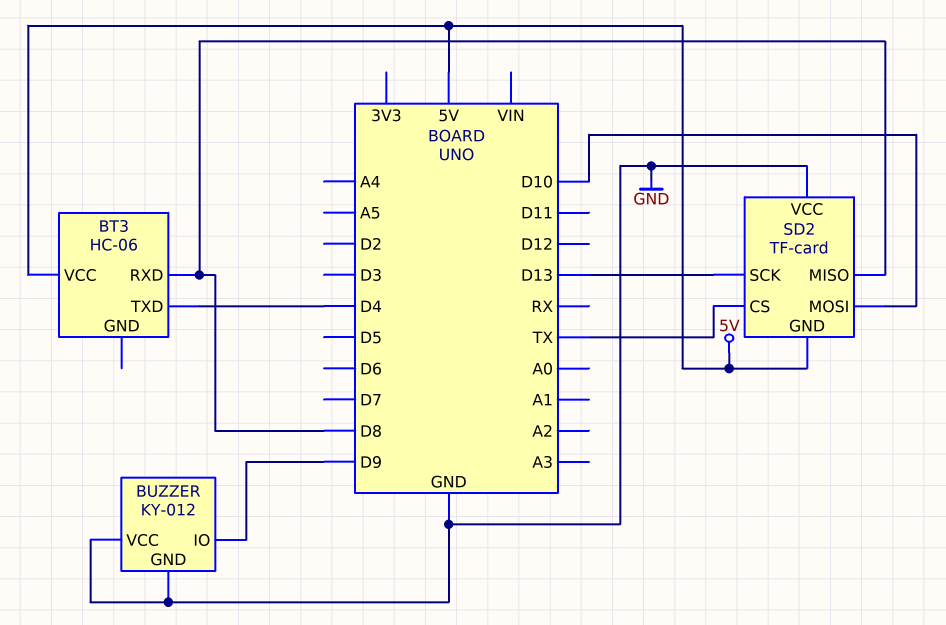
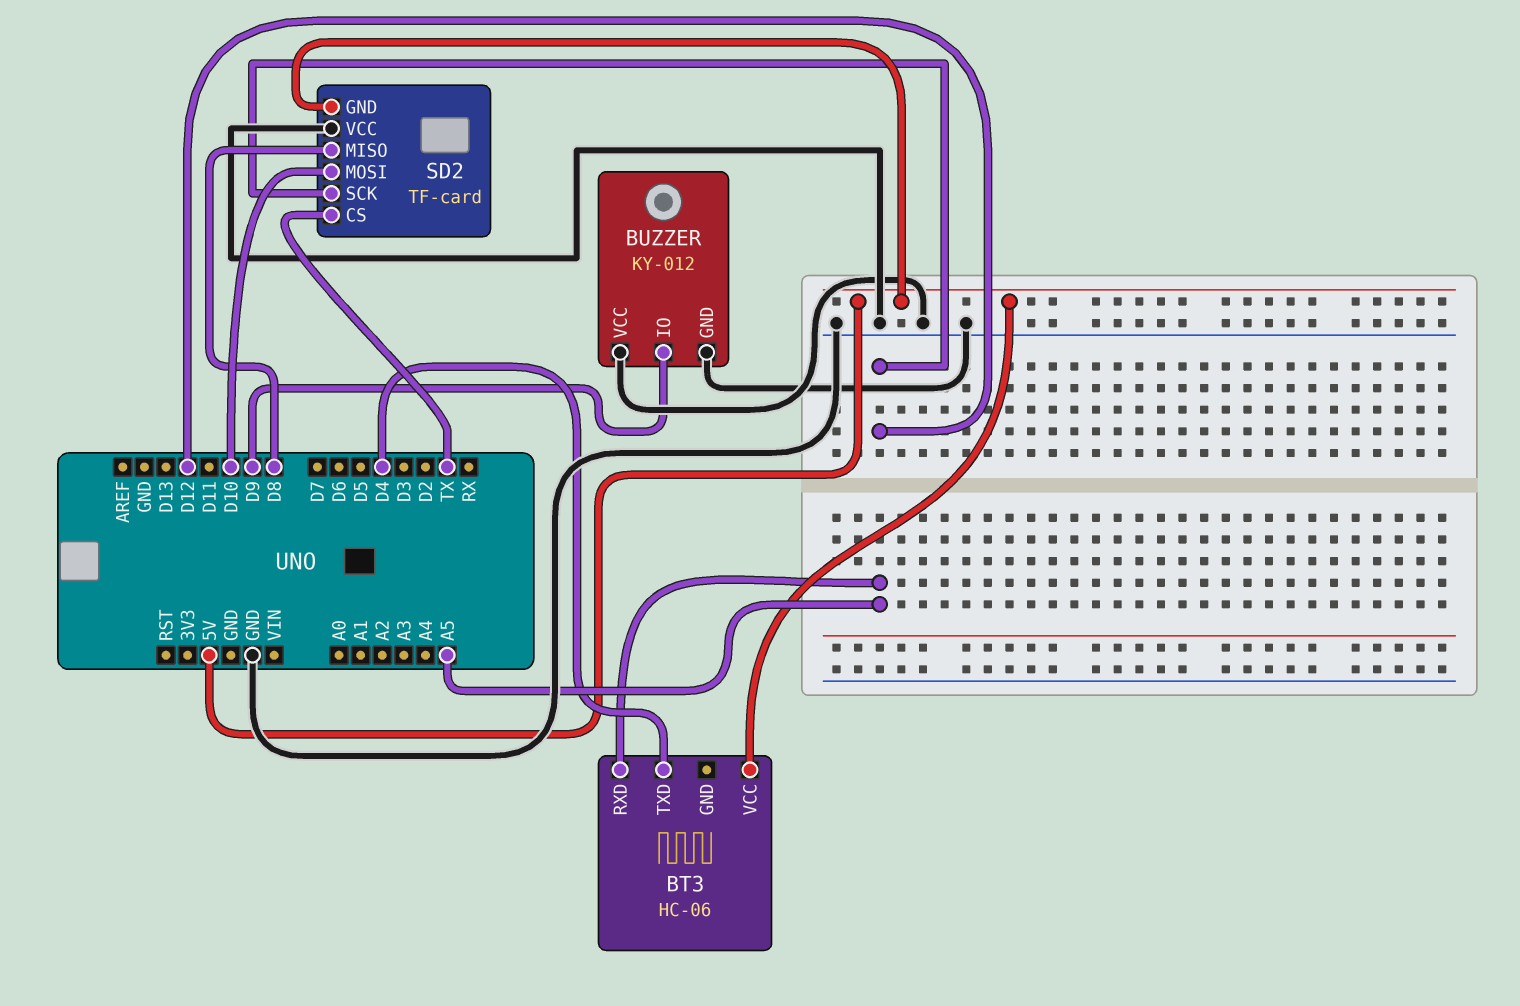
BT3 pin RXD: D8 -> A5
SD2 pin SCK: D13 -> D12

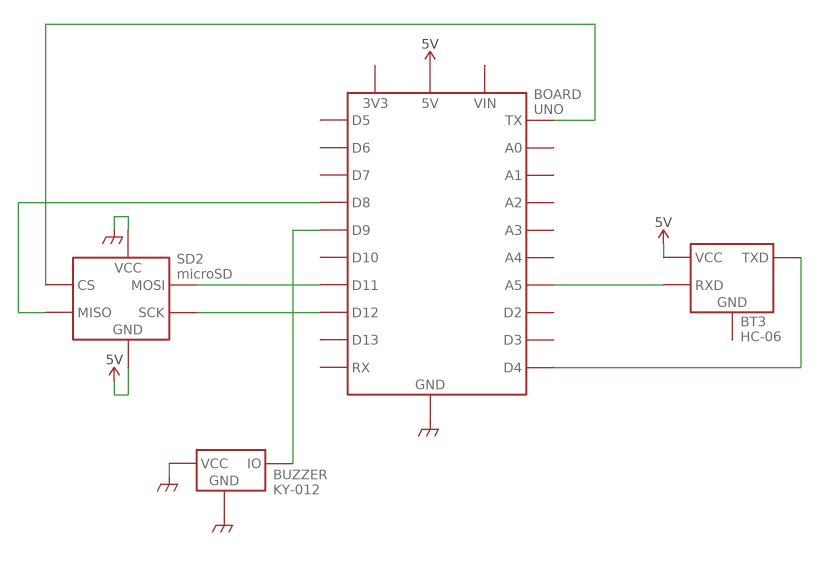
SD2: TF-card -> microSD
SD2 pin MOSI: D10 -> D11

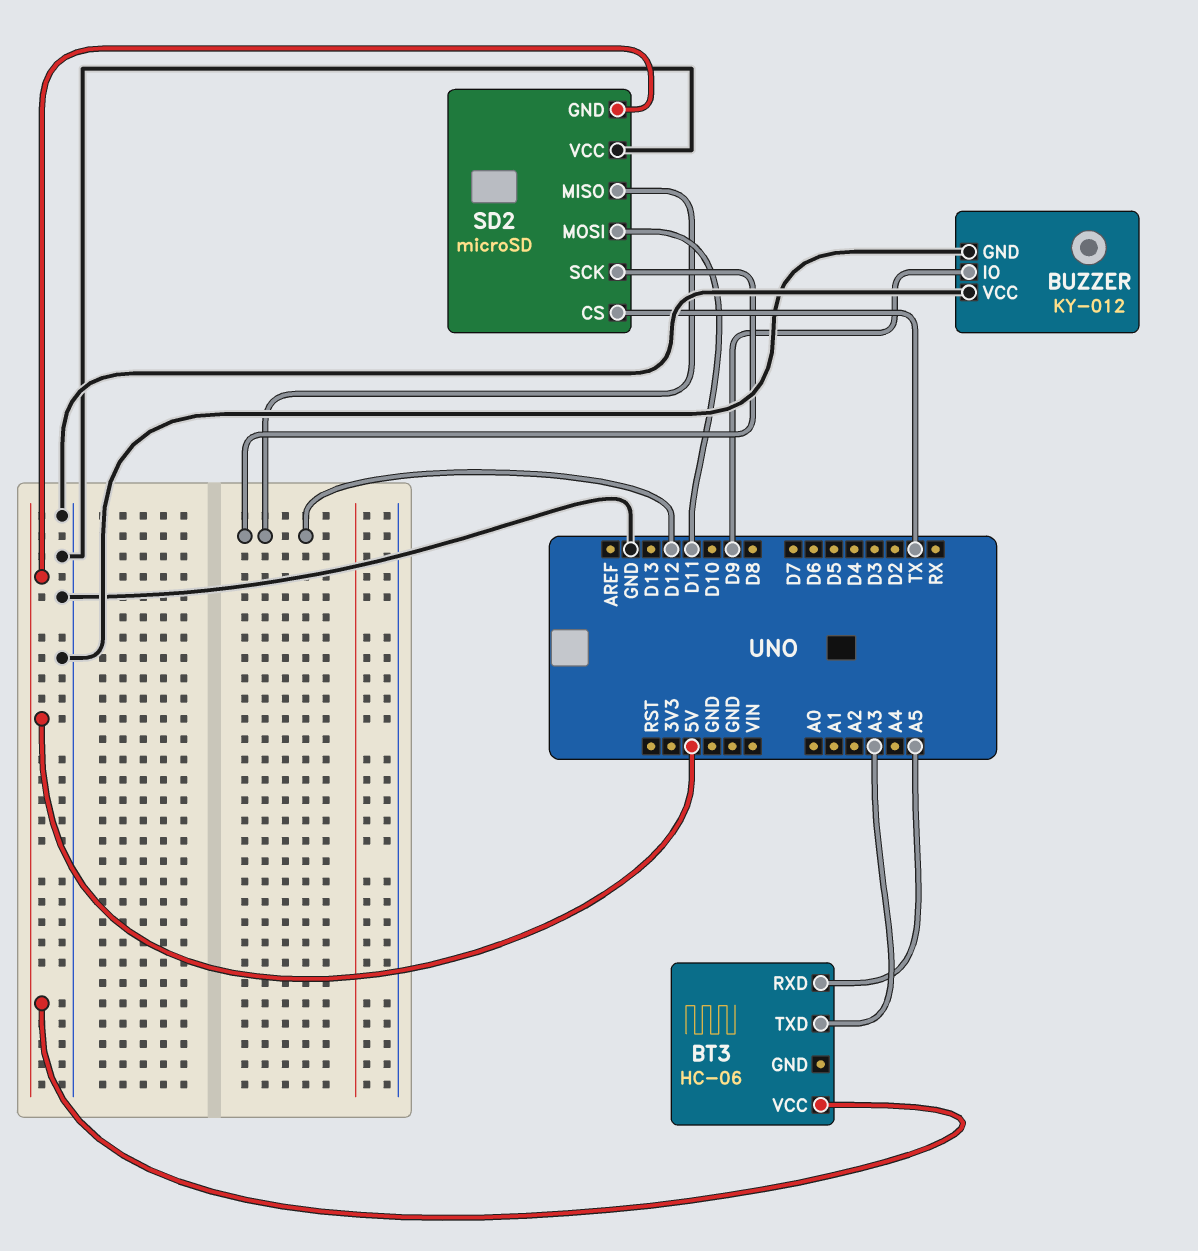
BT3 pin TXD: D4 -> A3
SD2 pin MISO: D8 -> D12

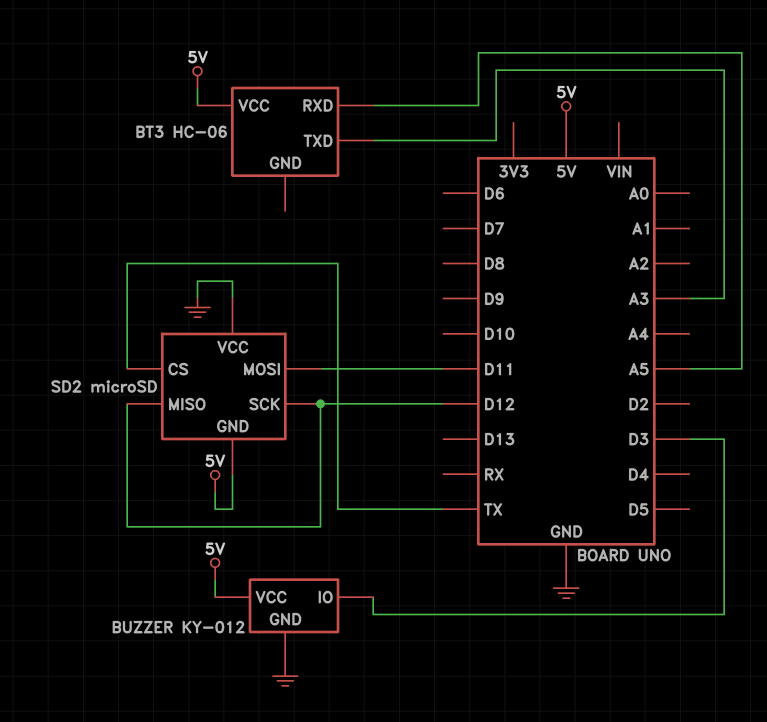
BUZZER pin IO: D9 -> D3
BUZZER pin VCC: GND -> 5V

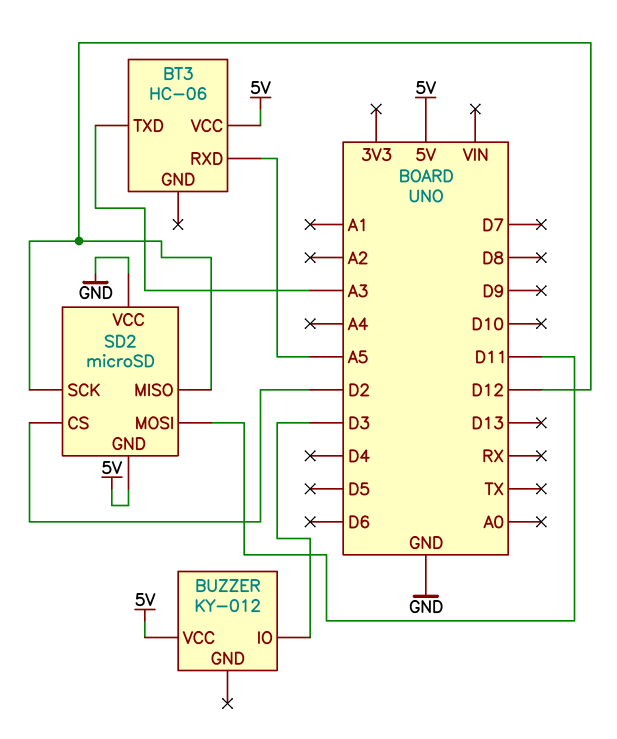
BUZZER pin GND: GND -> none
SD2 pin CS: TX -> D2

